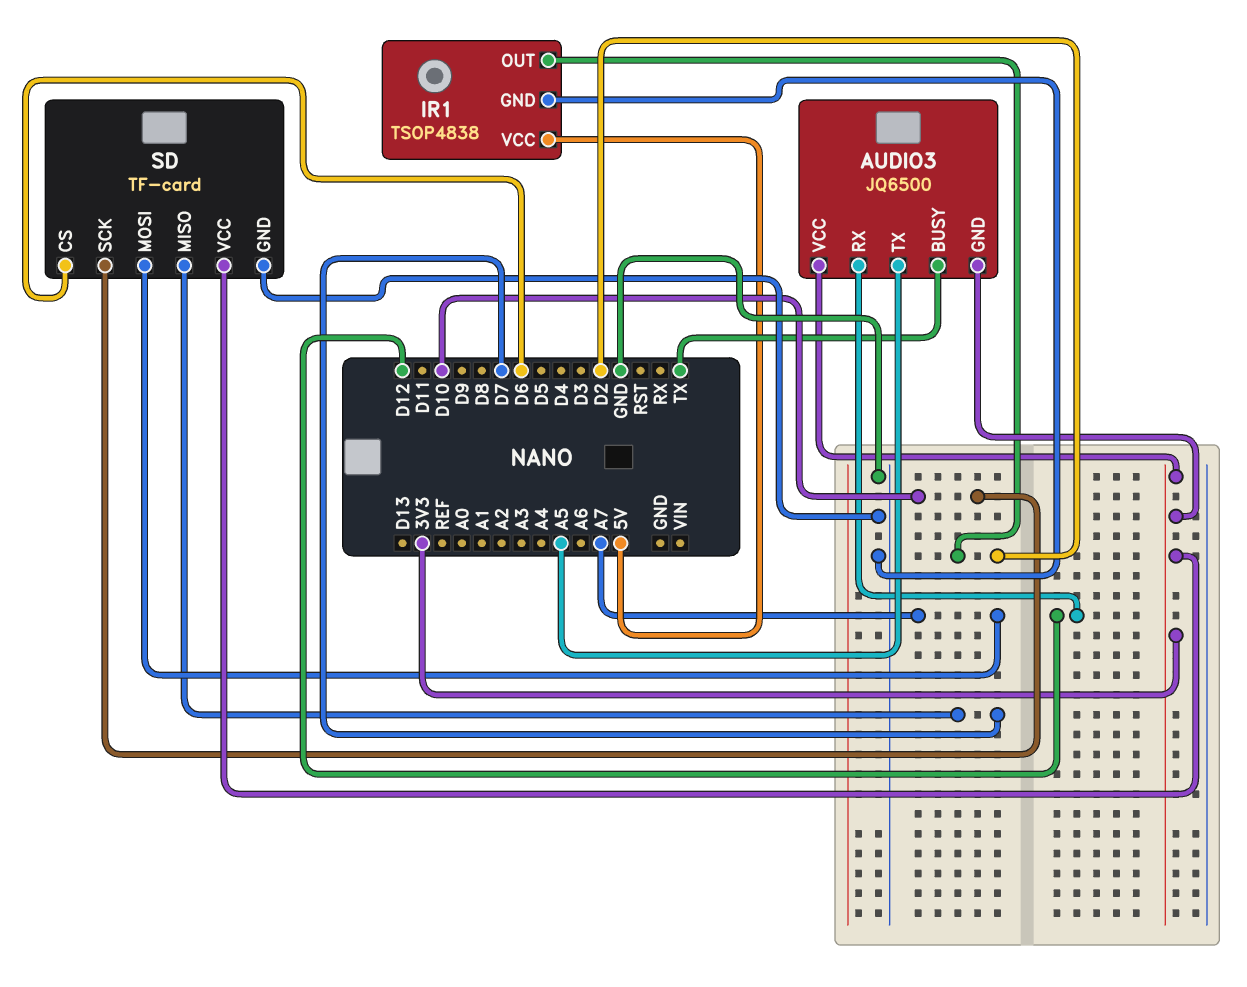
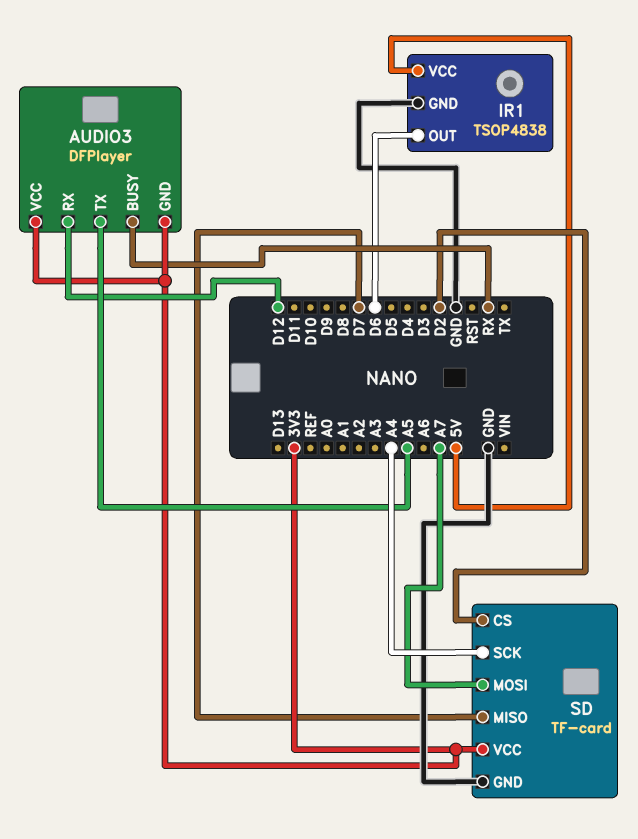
AUDIO3: JQ6500 -> DFPlayer
AUDIO3 pin BUSY: TX -> RX
IR1 pin OUT: D2 -> D6
SD pin CS: D6 -> D2
SD pin SCK: D10 -> A4

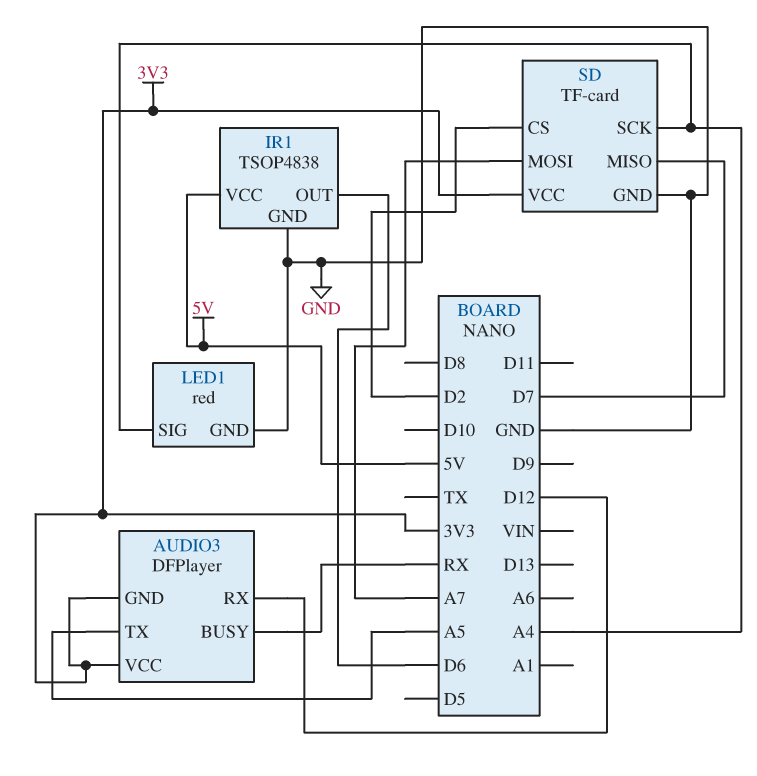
LED1: none -> red
LED1 pin GND: none -> GND
LED1 pin SIG: none -> A4

